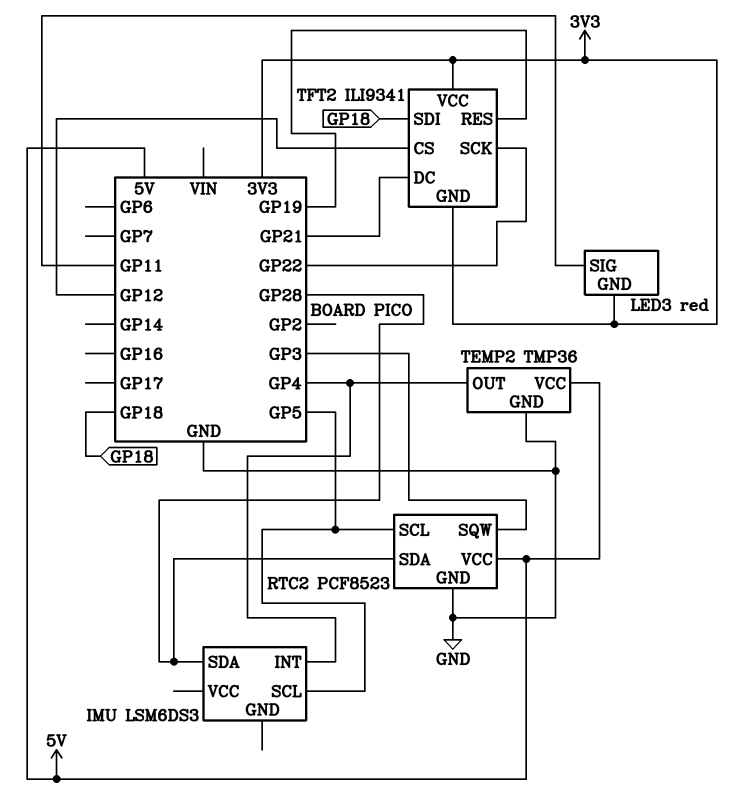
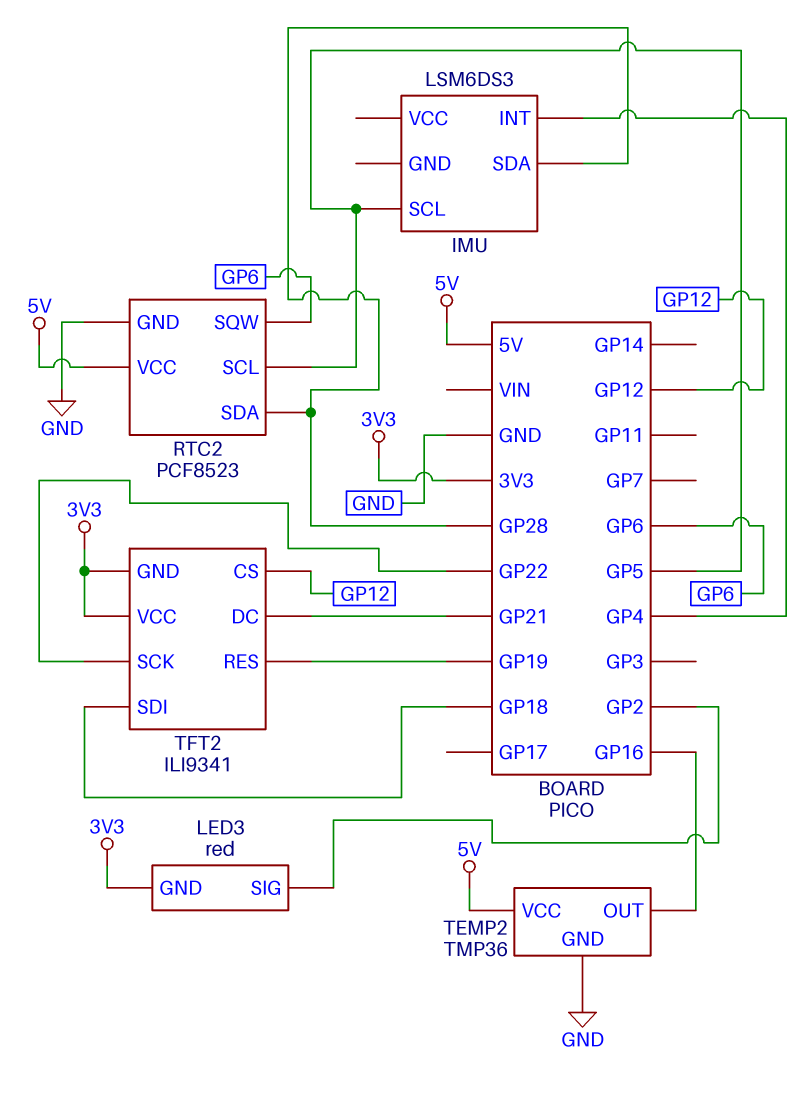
LED3 pin SIG: GP11 -> GP2
RTC2 pin SQW: GP3 -> GP6
TEMP2 pin OUT: GP4 -> GP16

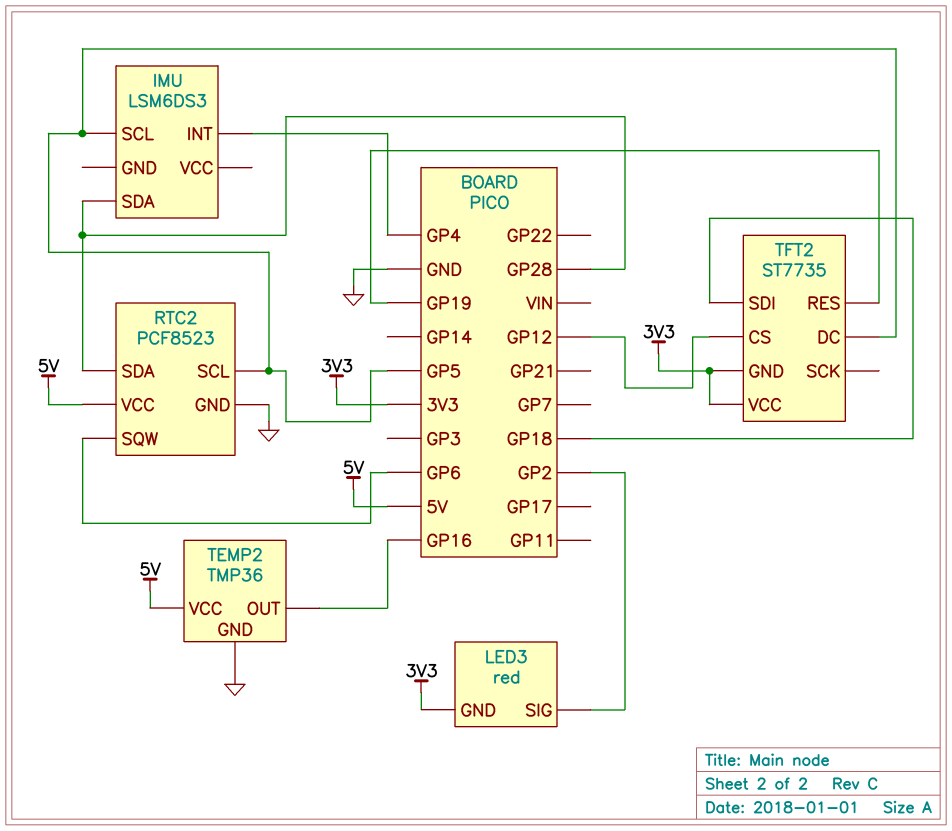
TFT2: ILI9341 -> ST7735
TFT2 pin DC: GP21 -> GP5
TFT2 pin SCK: GP22 -> none

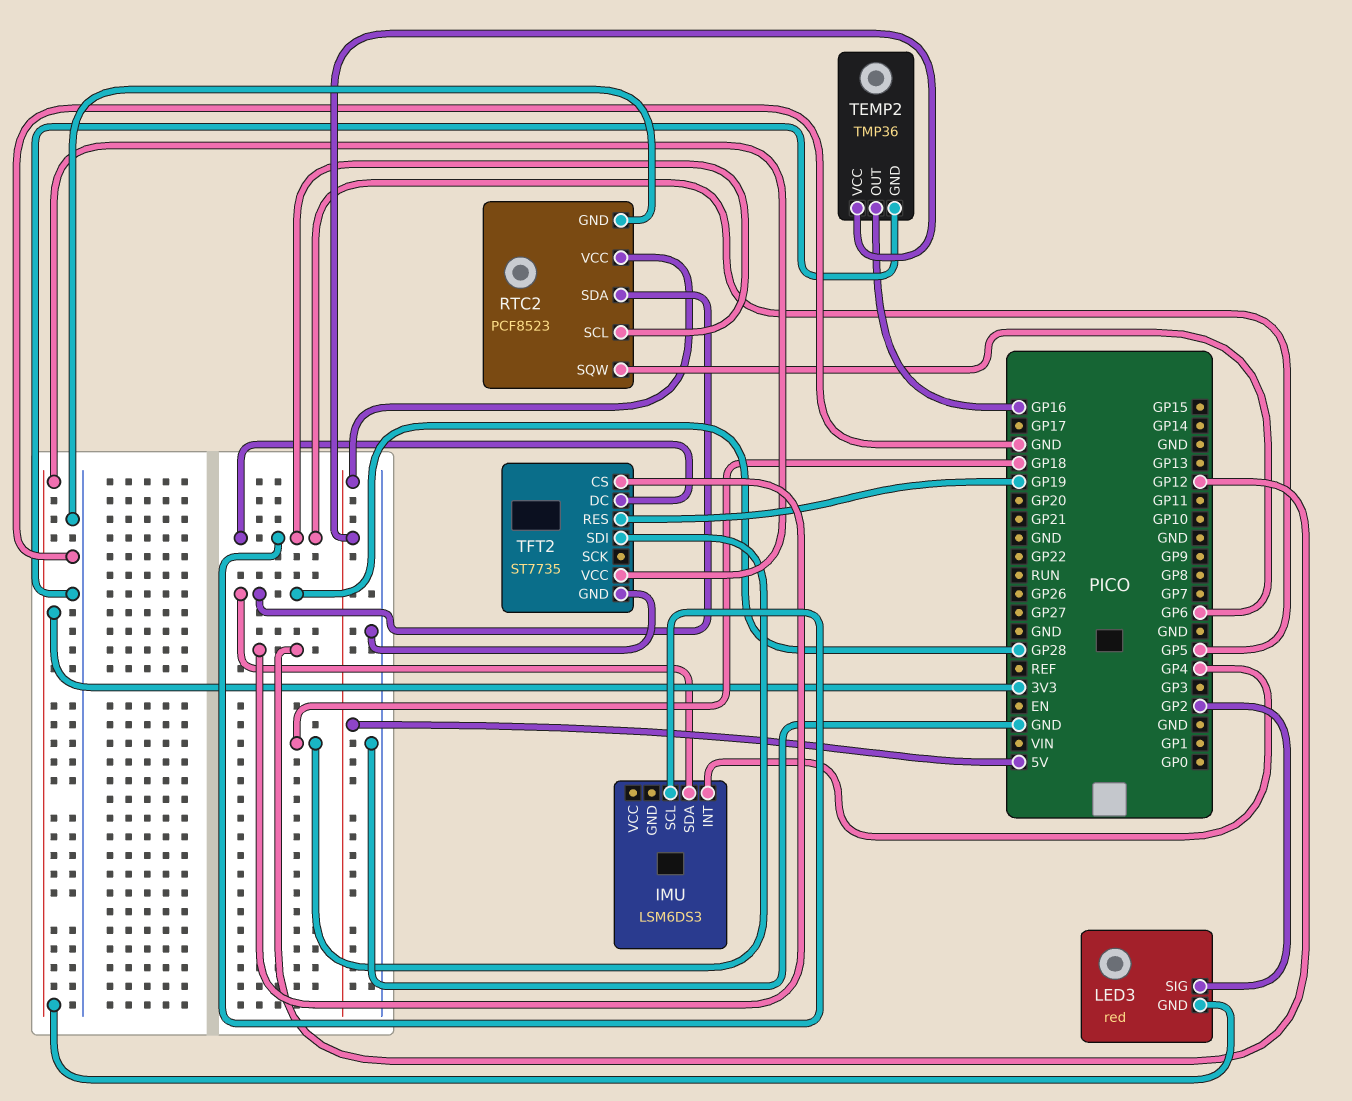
TFT2 pin GND: 3V3 -> GND

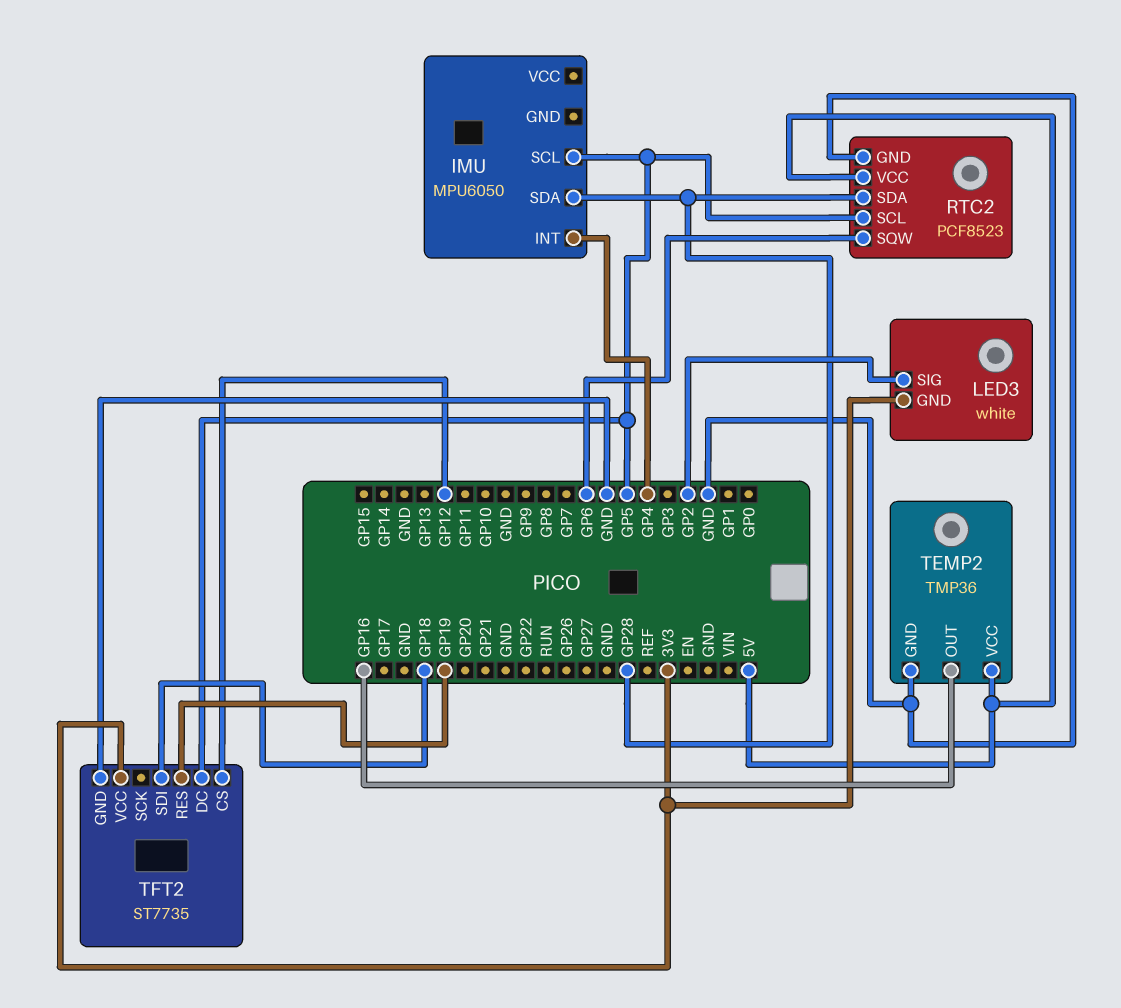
IMU: LSM6DS3 -> MPU6050
LED3: red -> white

